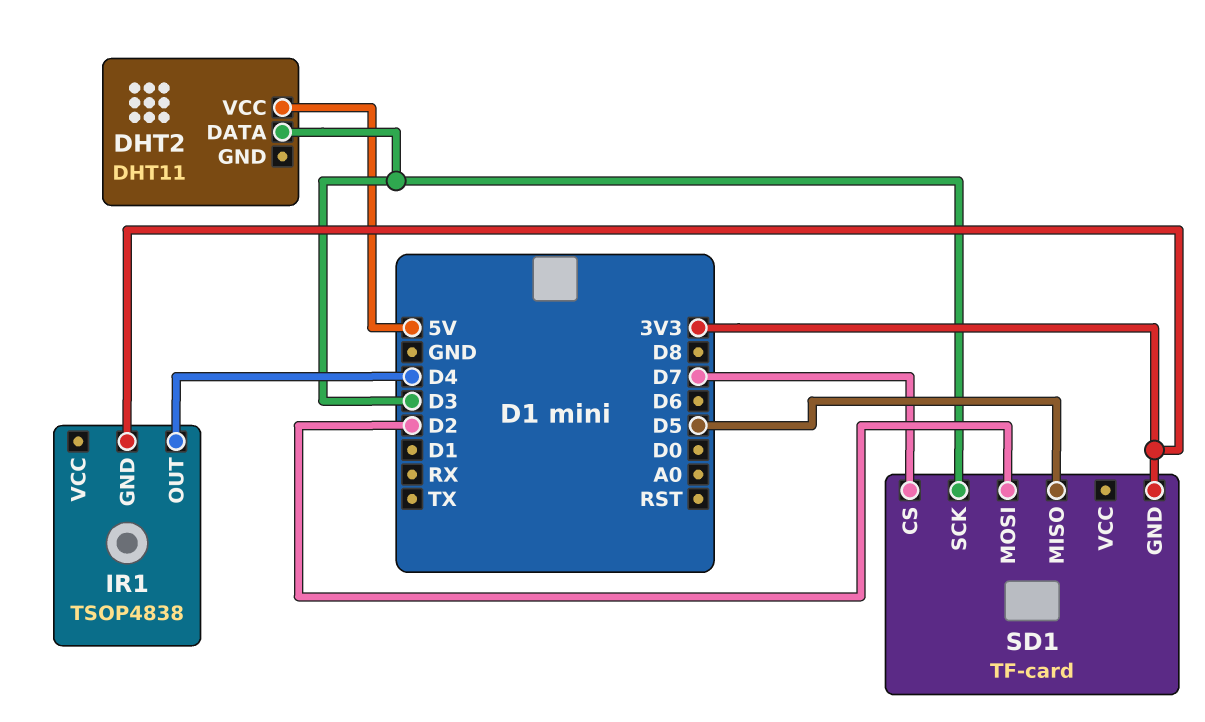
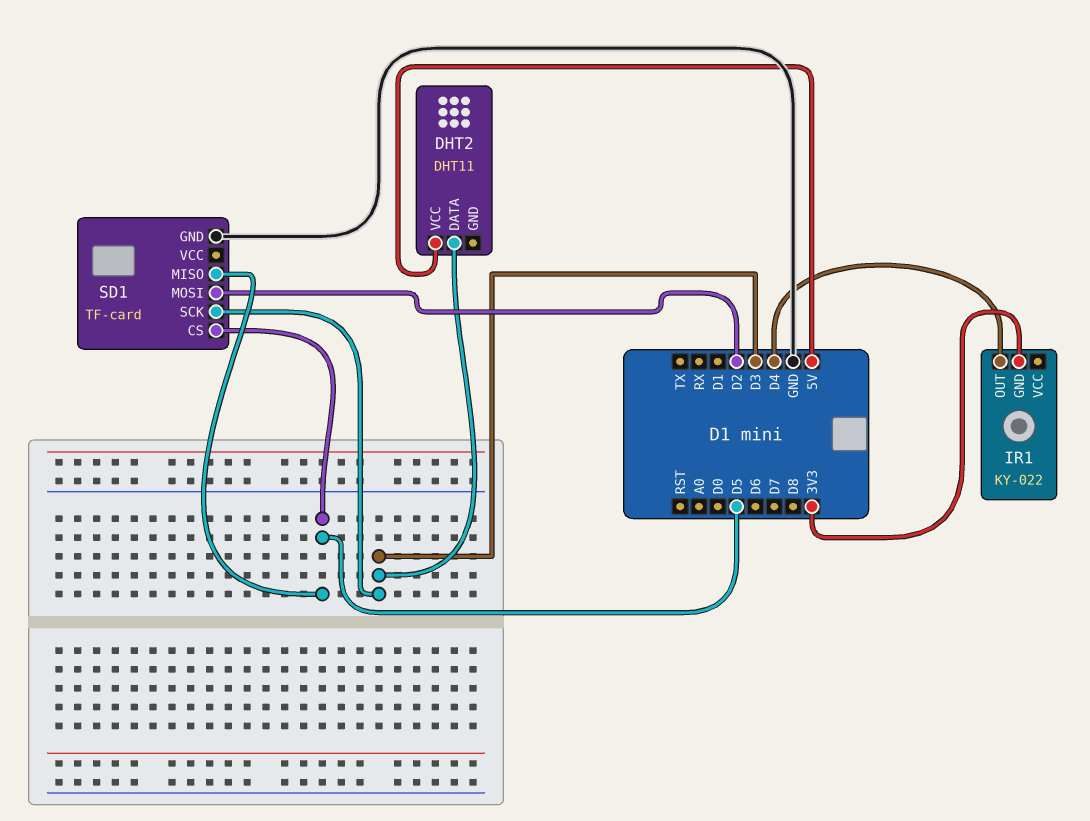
IR1: TSOP4838 -> KY-022
SD1 pin CS: D7 -> D5
SD1 pin GND: 3V3 -> GND

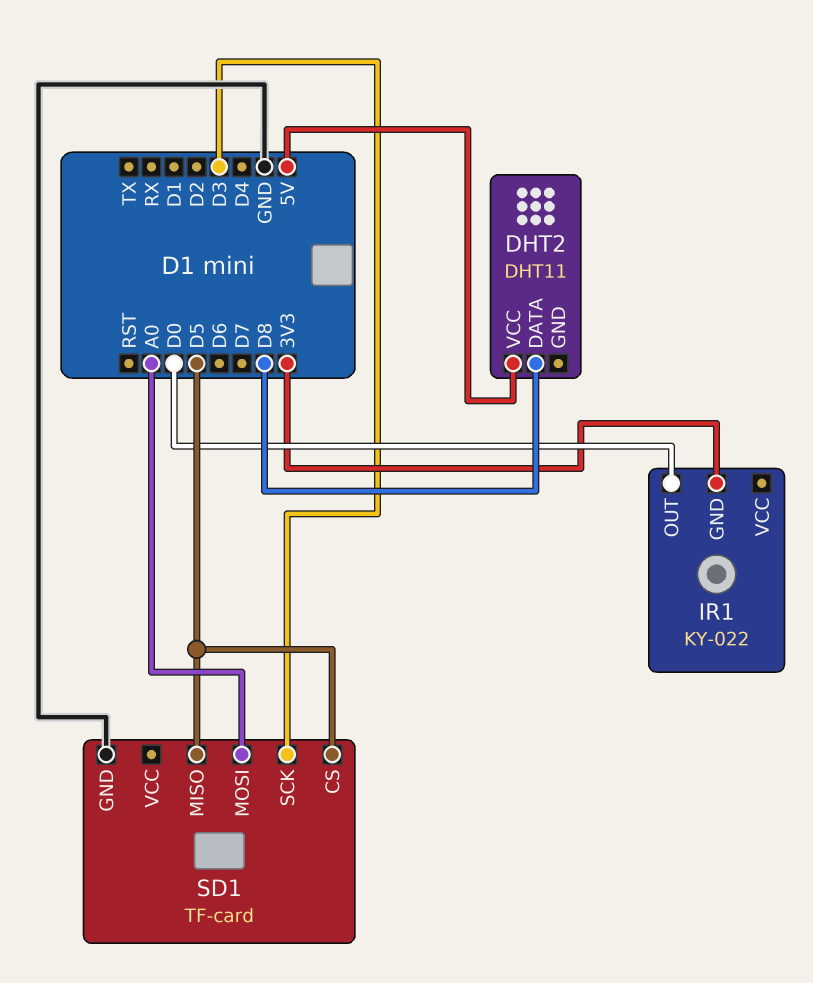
DHT2 pin DATA: D3 -> D8
IR1 pin OUT: D4 -> D0
SD1 pin MOSI: D2 -> A0

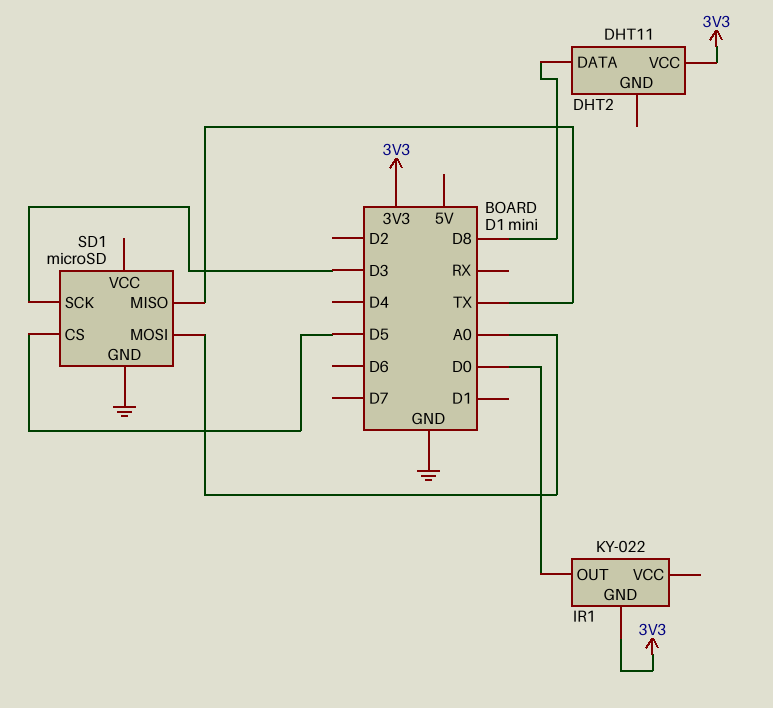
DHT2 pin VCC: 5V -> 3V3
SD1: TF-card -> microSD
SD1 pin MISO: D5 -> TX

